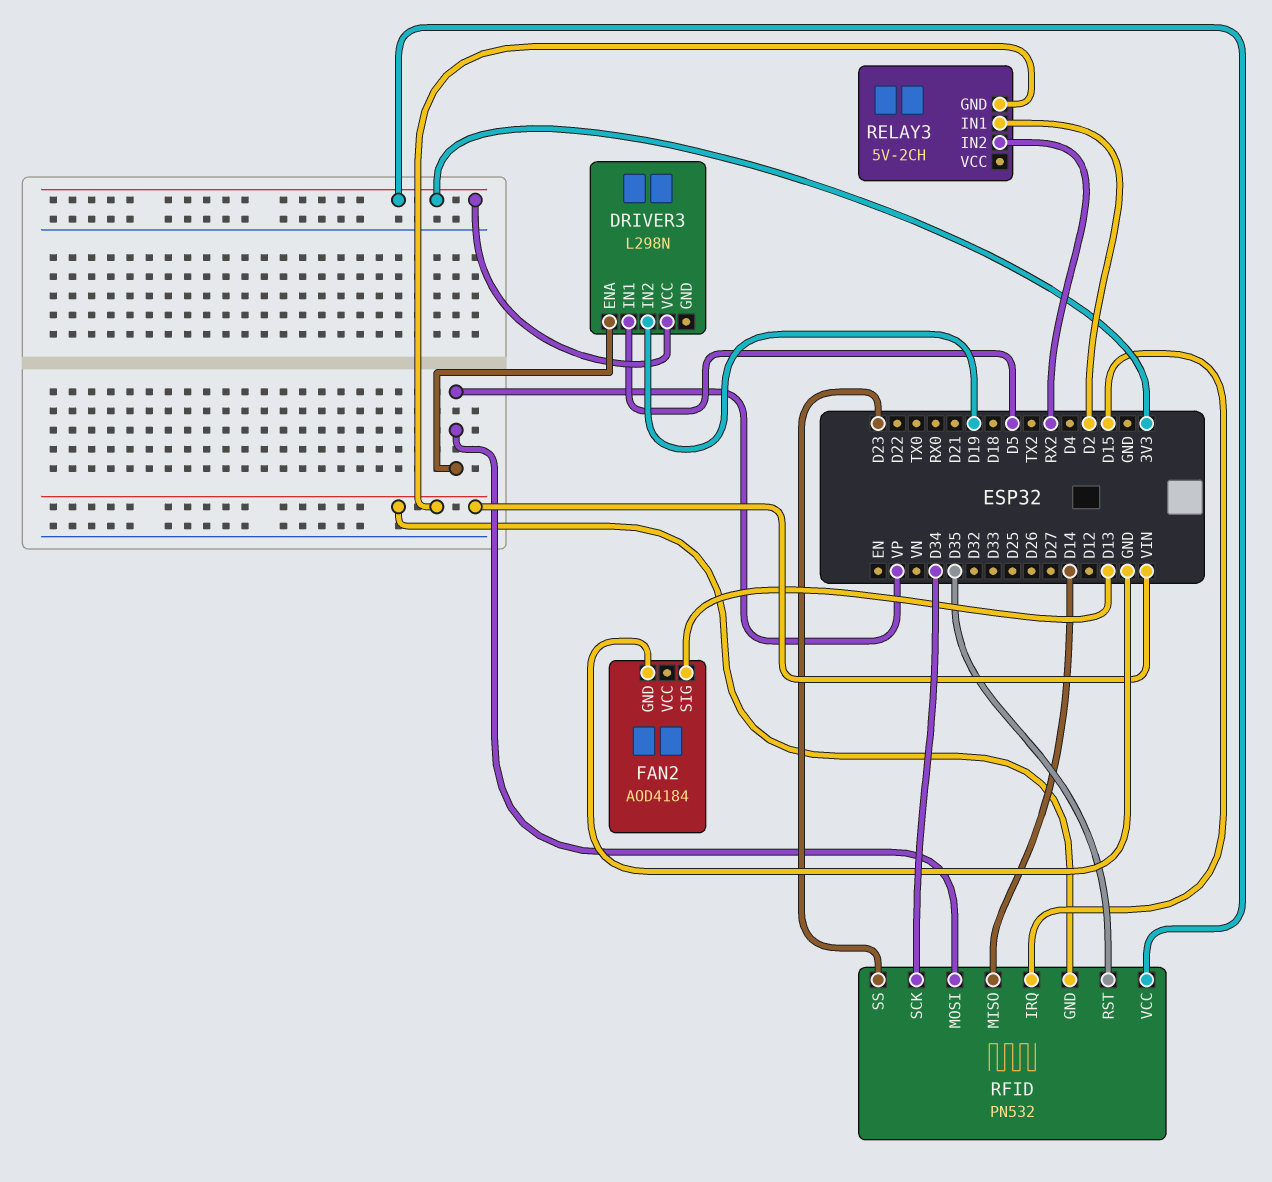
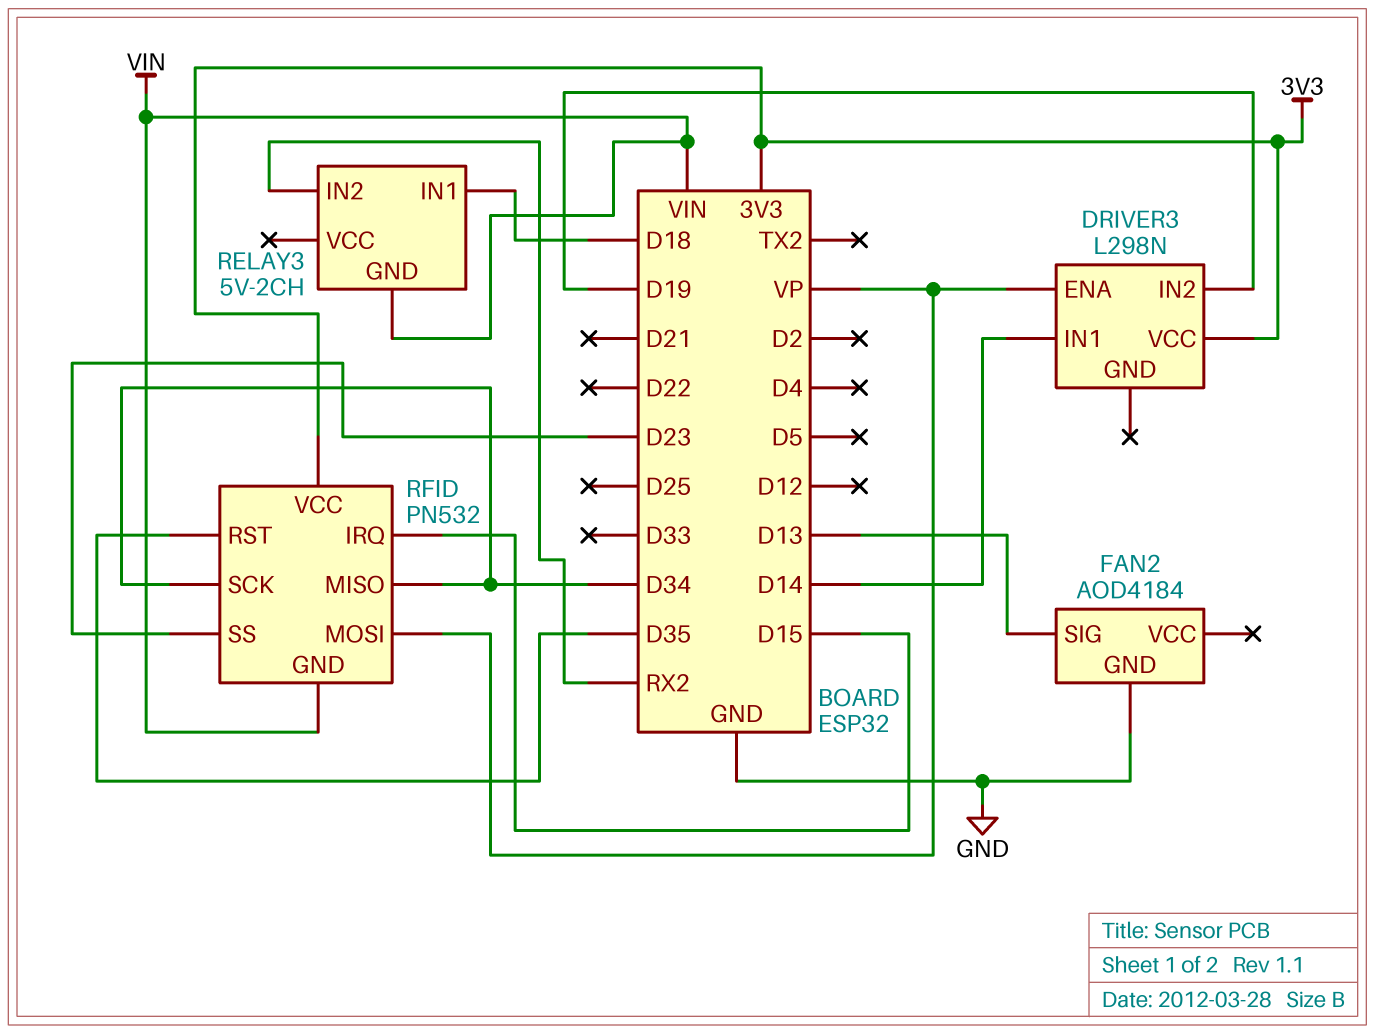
DRIVER3 pin IN1: D5 -> D14
RELAY3 pin IN1: D2 -> D18
RFID pin MISO: D14 -> D34

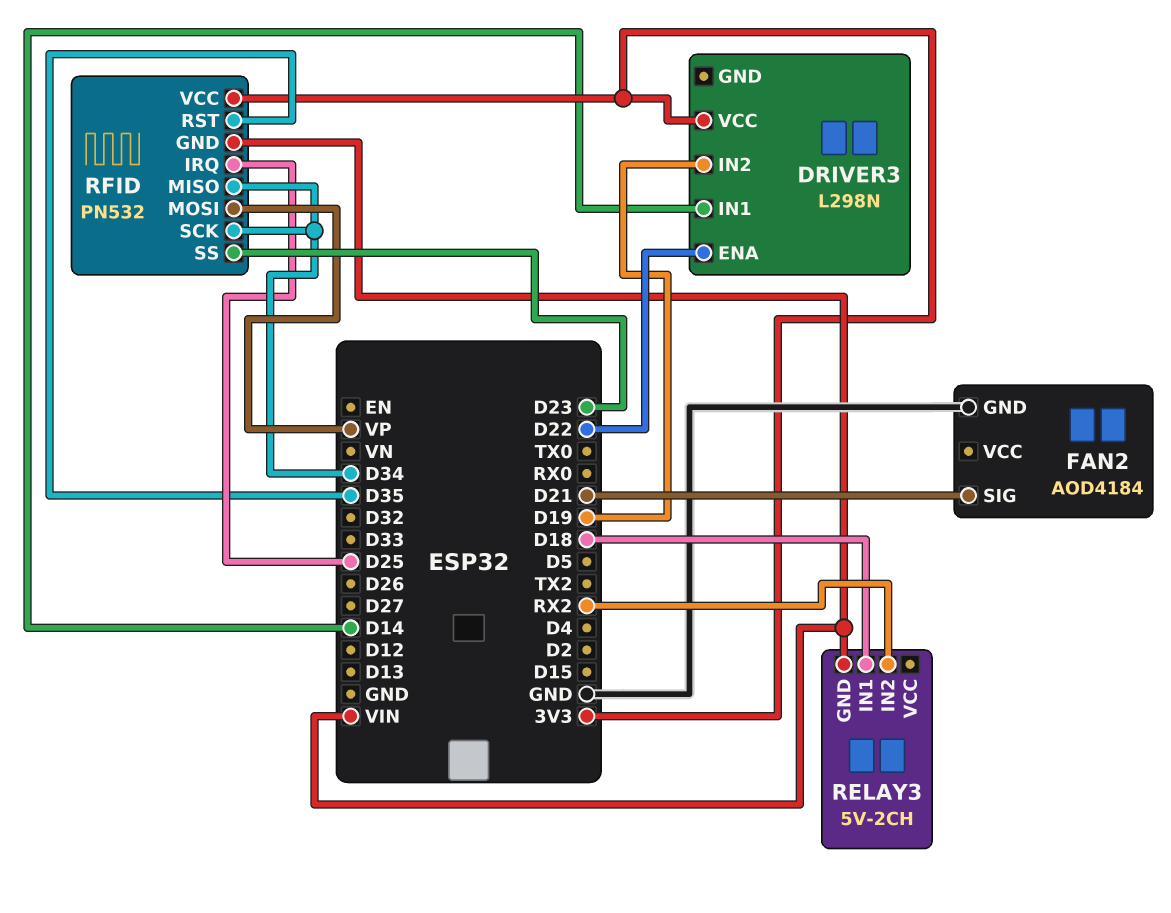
DRIVER3 pin ENA: VP -> D22
FAN2 pin SIG: D13 -> D21
RFID pin IRQ: D15 -> D25

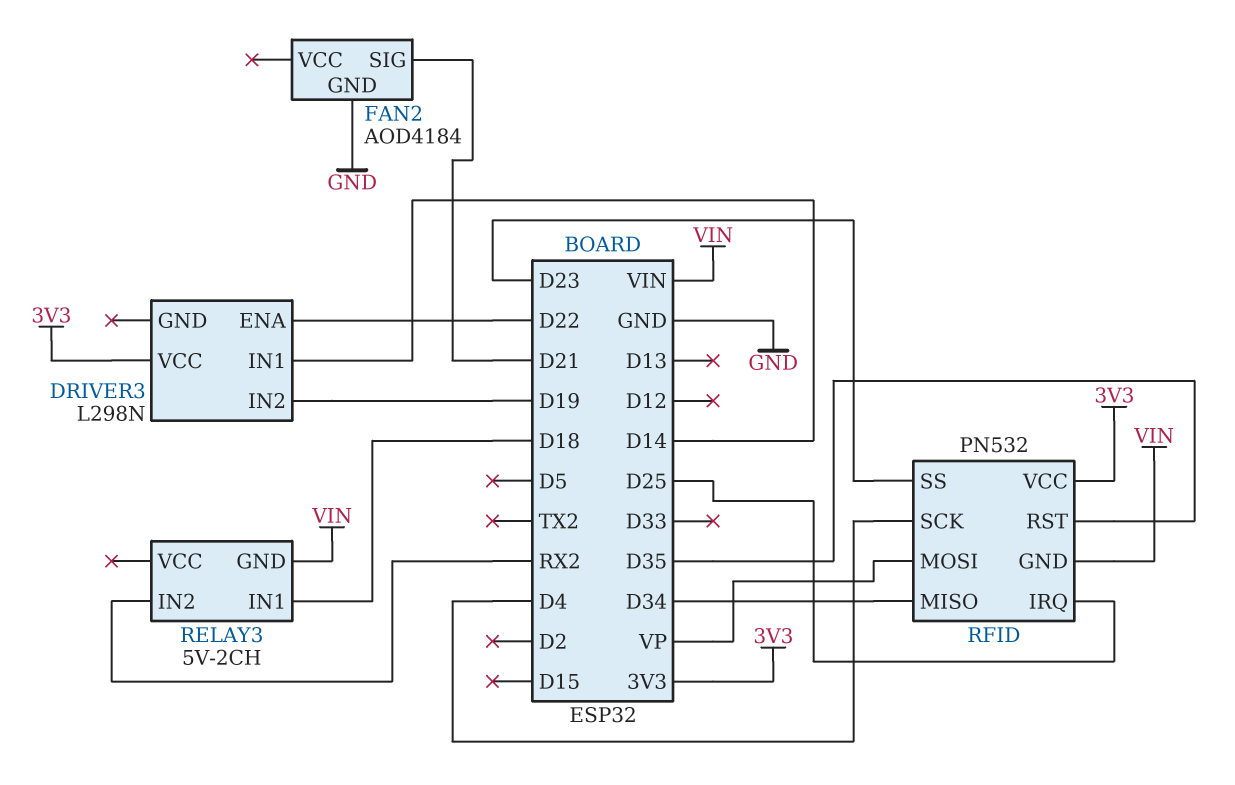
RFID pin SCK: D34 -> D4

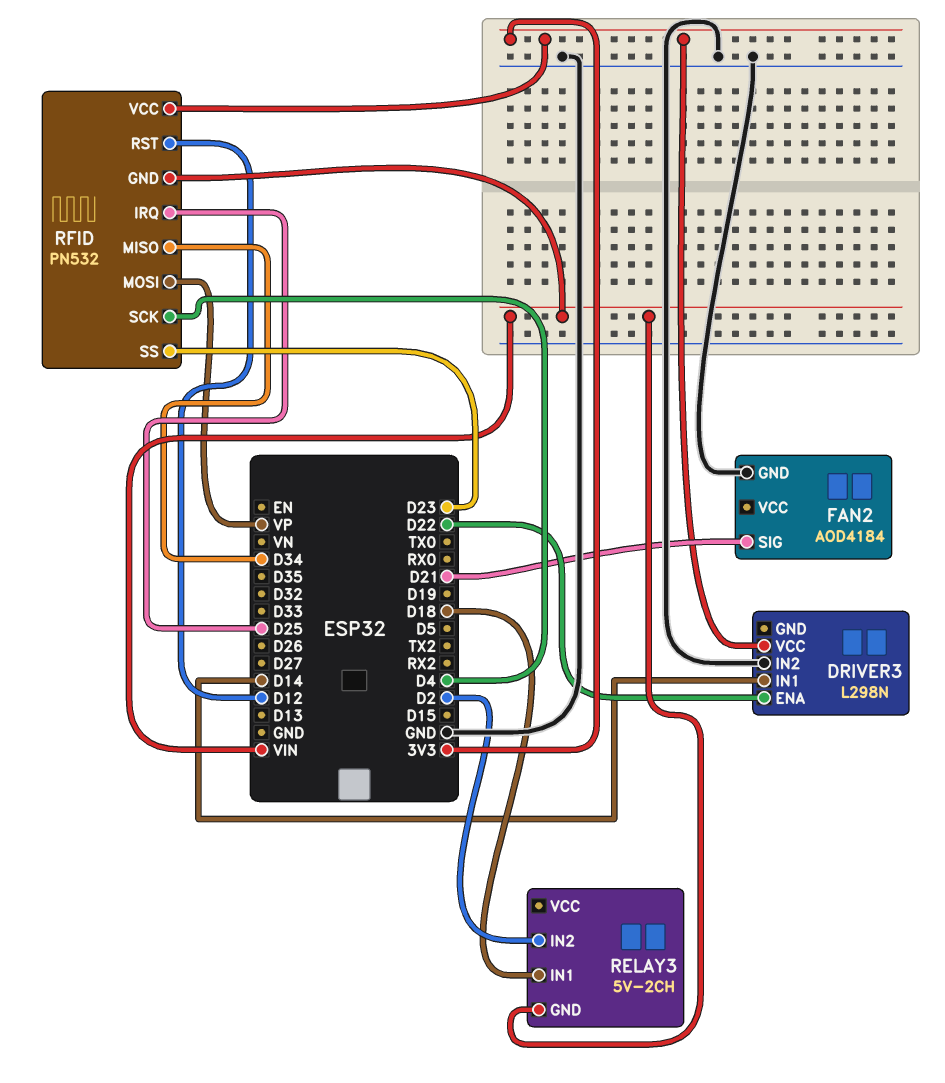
DRIVER3 pin IN2: D19 -> GND
RELAY3 pin IN2: RX2 -> D2
RFID pin RST: D35 -> D12

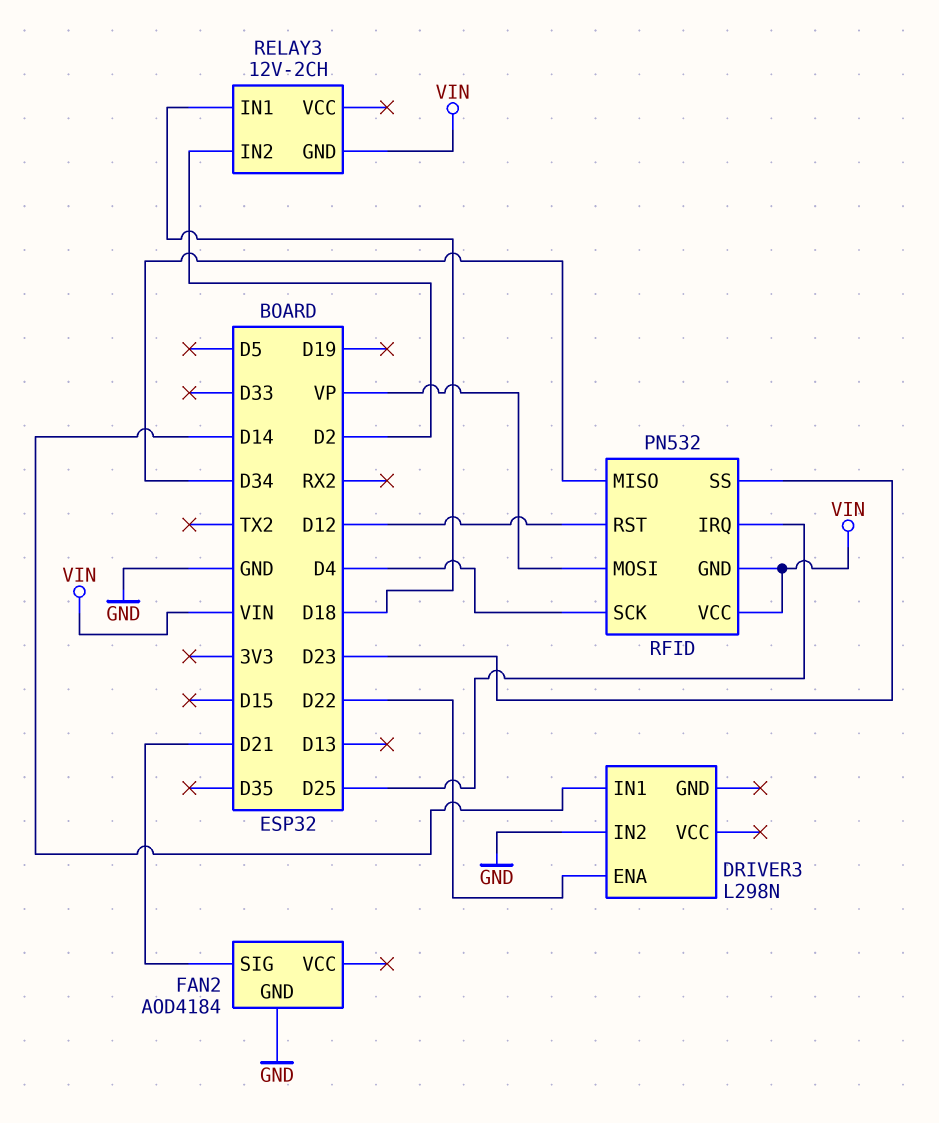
DRIVER3 pin VCC: 3V3 -> none
RELAY3: 5V-2CH -> 12V-2CH
RFID pin VCC: 3V3 -> VIN

